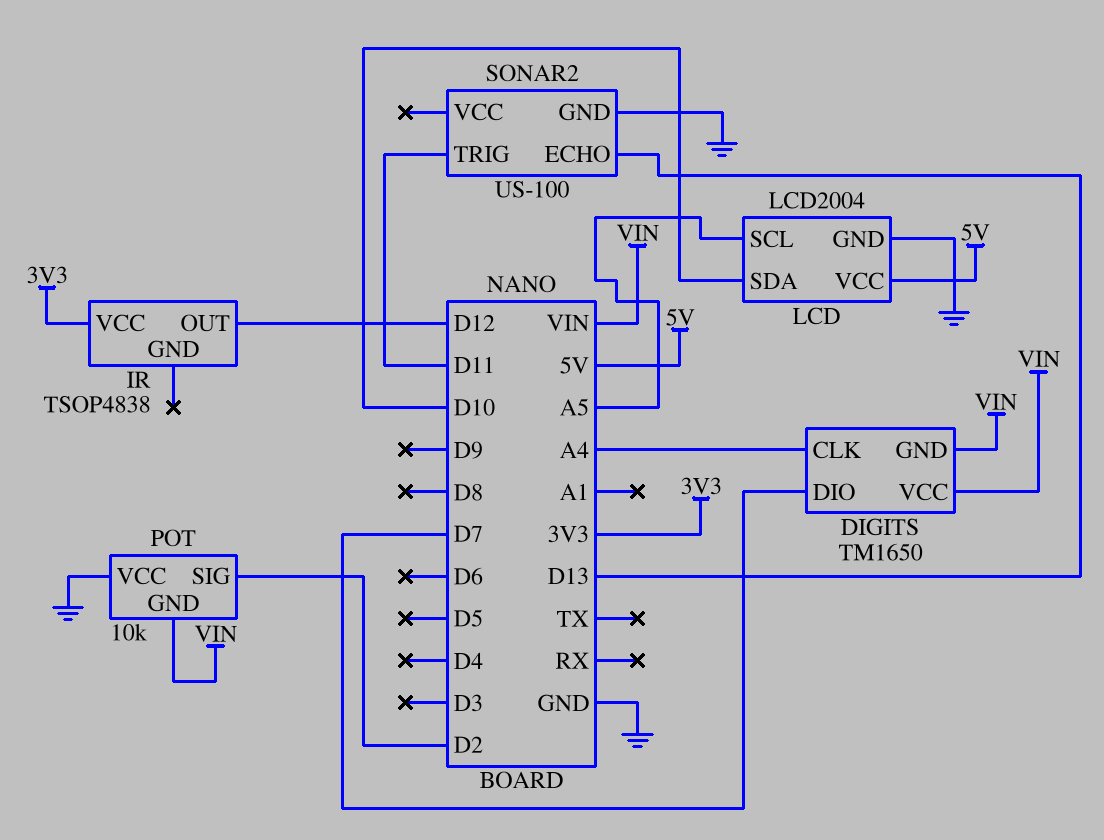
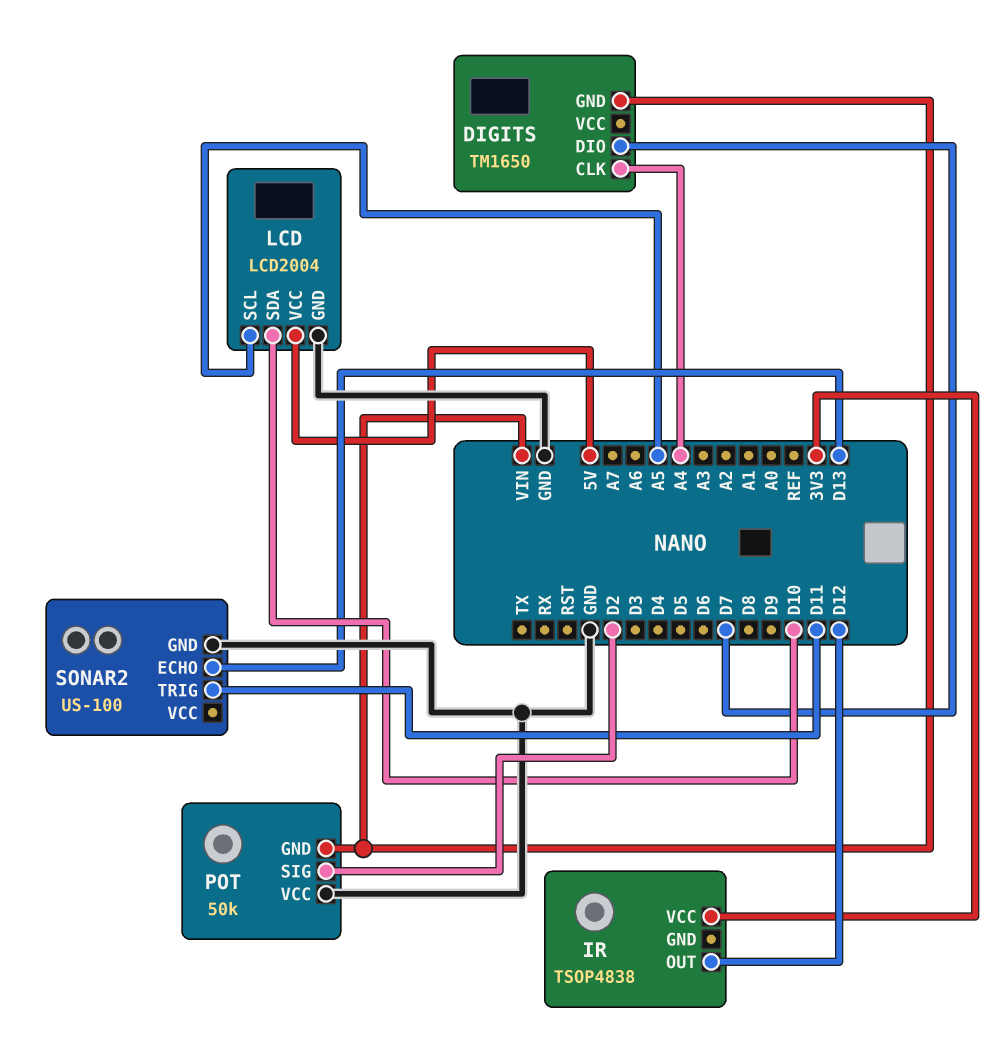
DIGITS pin VCC: VIN -> none
POT: 10k -> 50k

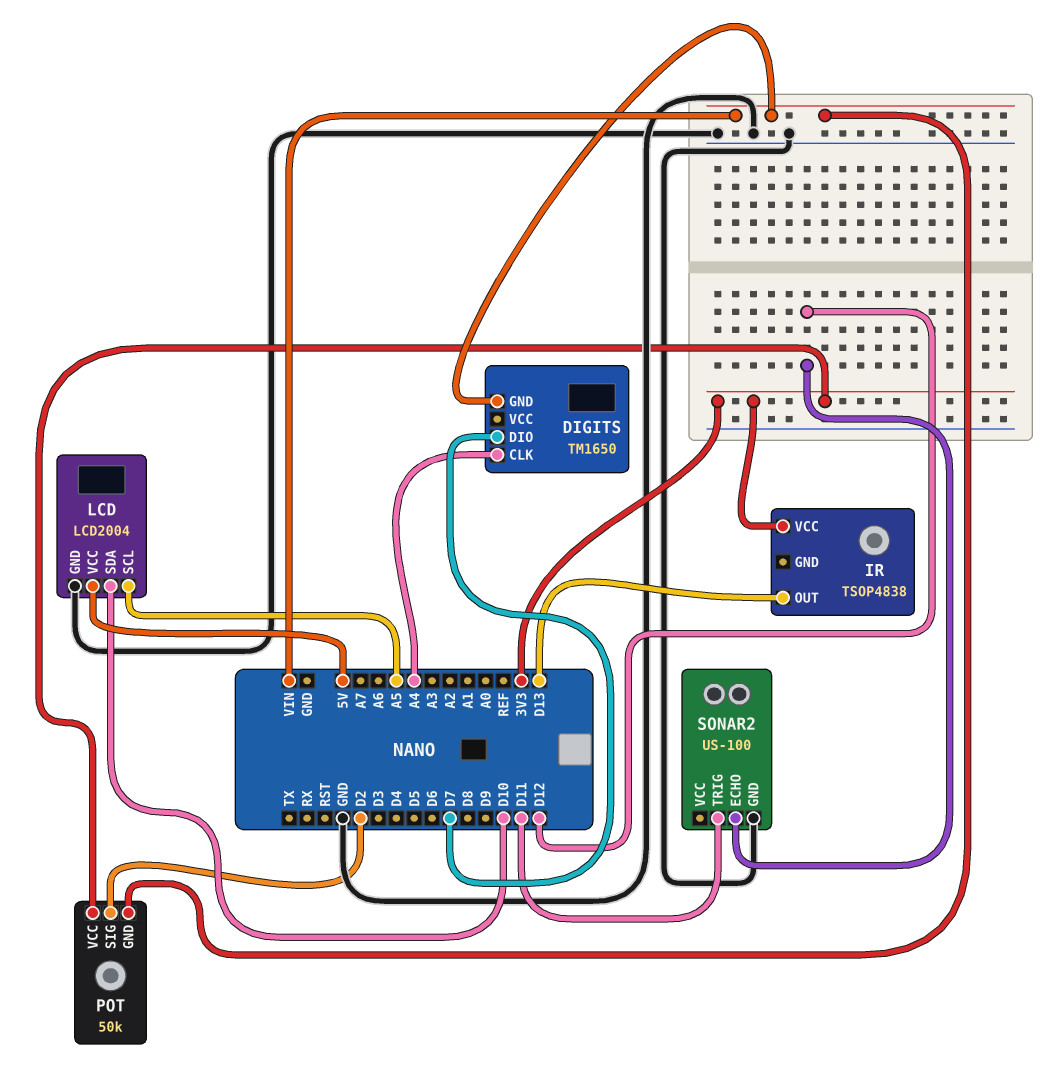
IR pin OUT: D12 -> D13
POT pin VCC: GND -> 3V3
SONAR2 pin ECHO: D13 -> D12

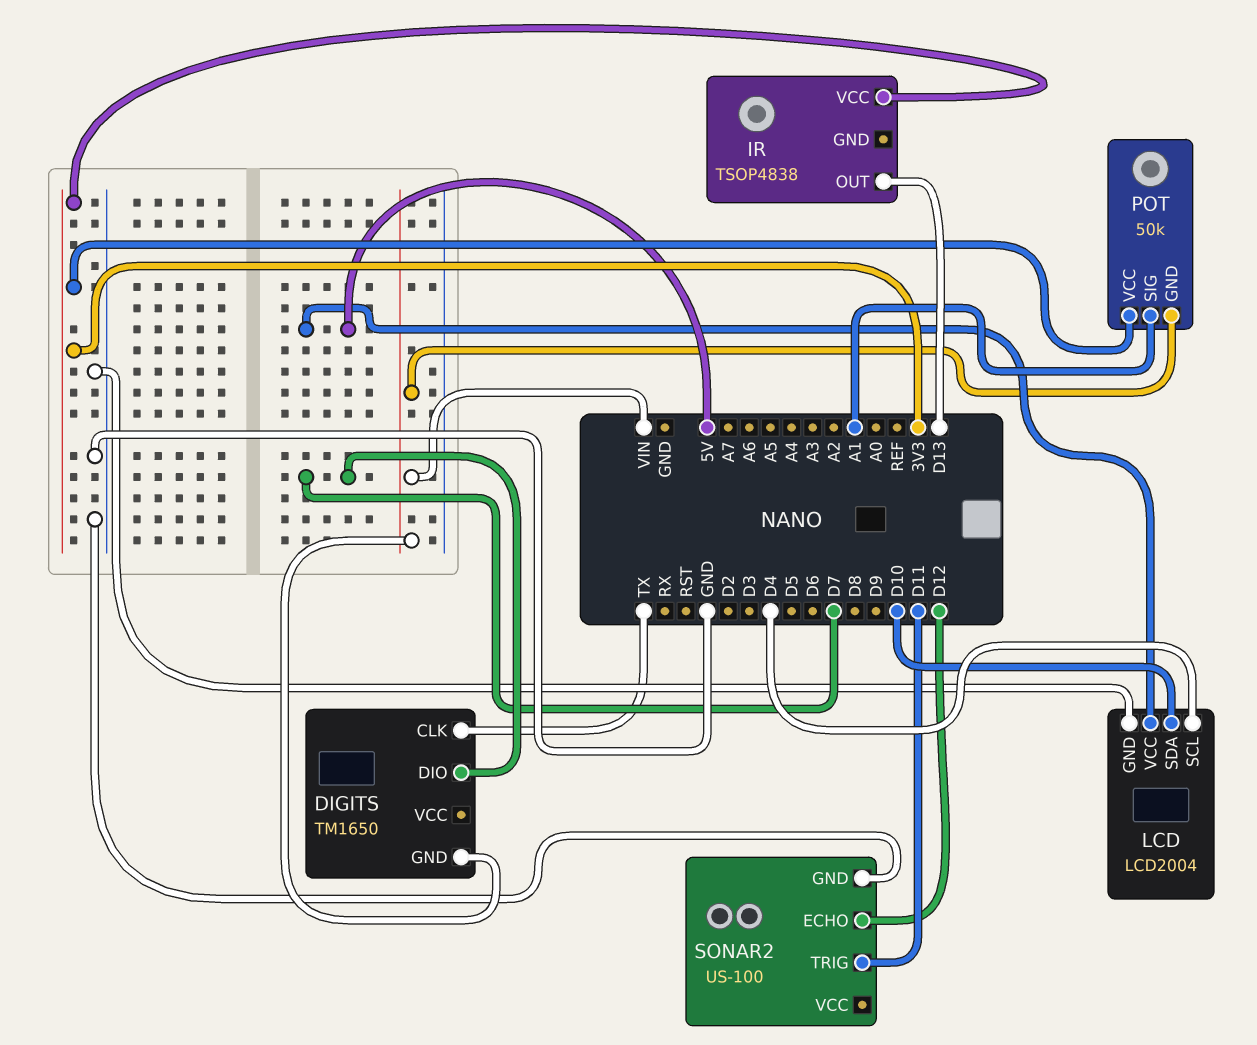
DIGITS pin CLK: A4 -> TX
LCD pin SCL: A5 -> D4
POT pin SIG: D2 -> A1

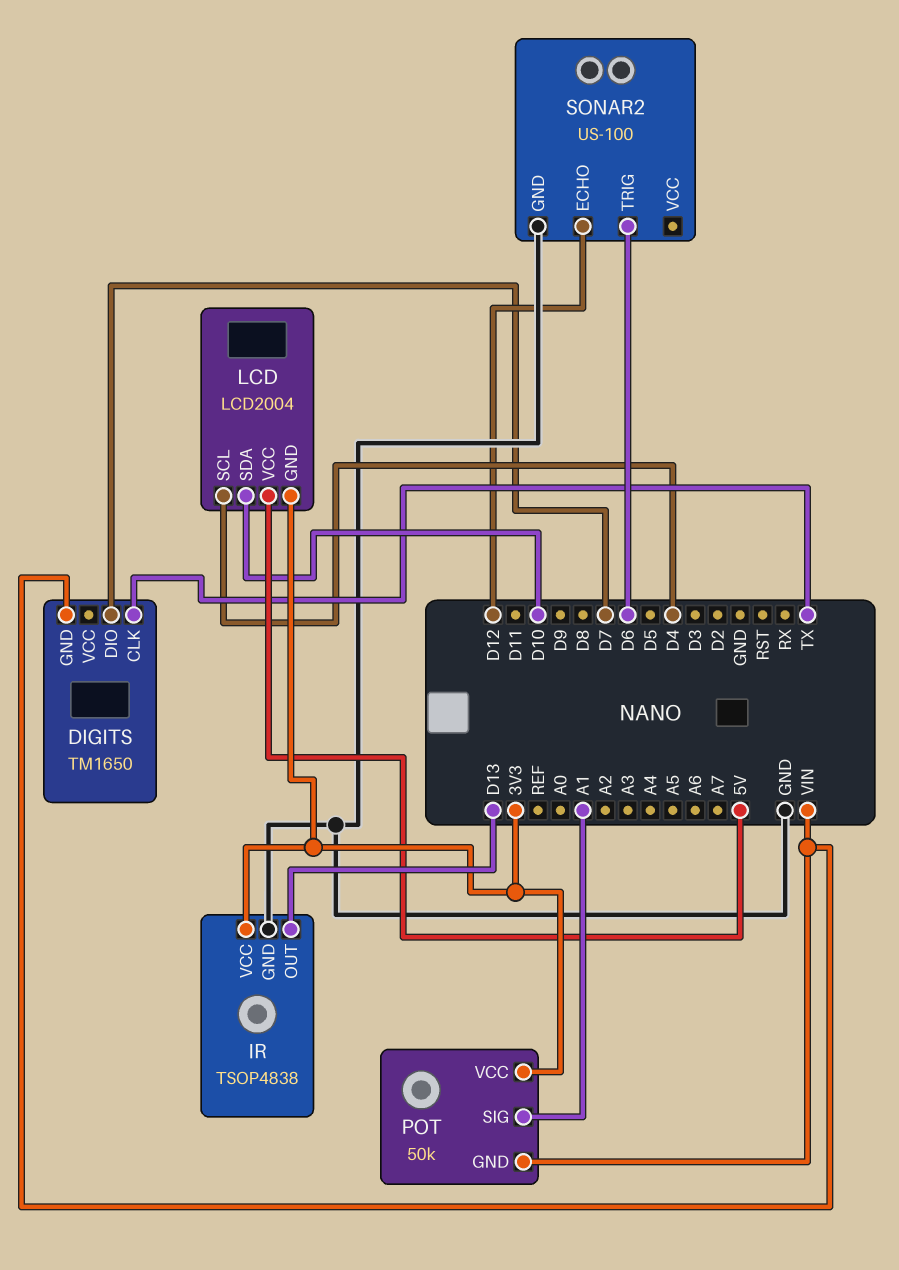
IR pin GND: none -> GND
LCD pin GND: GND -> 3V3
SONAR2 pin TRIG: D11 -> D6

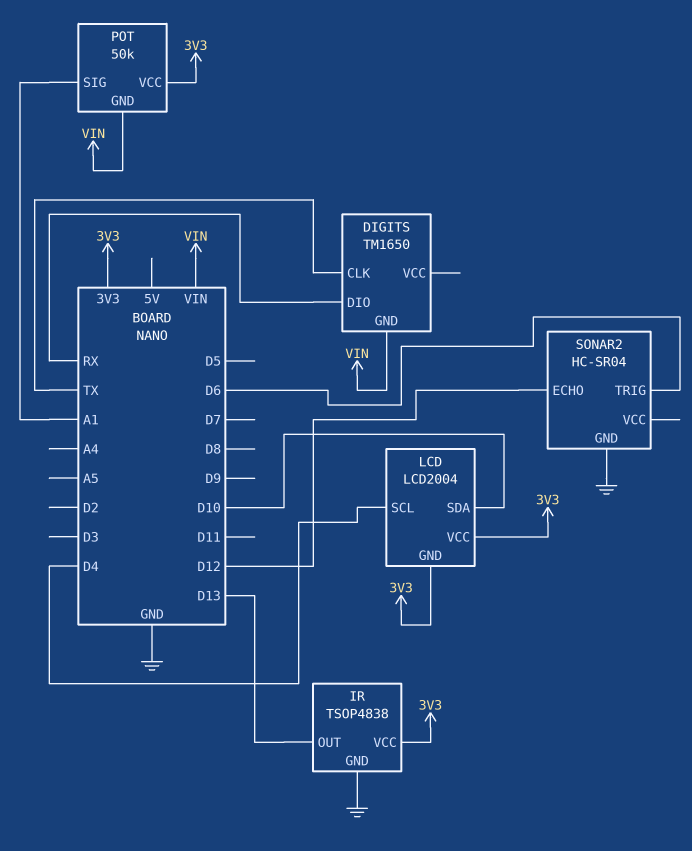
DIGITS pin DIO: D7 -> RX
LCD pin VCC: 5V -> 3V3
SONAR2: US-100 -> HC-SR04

